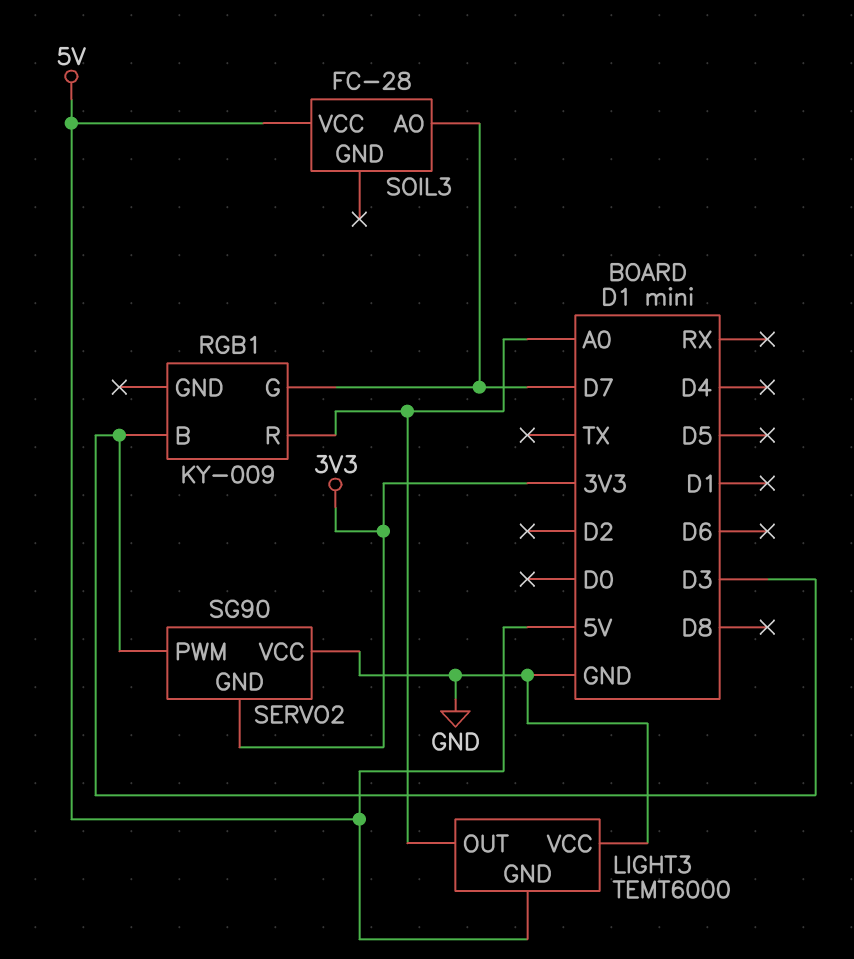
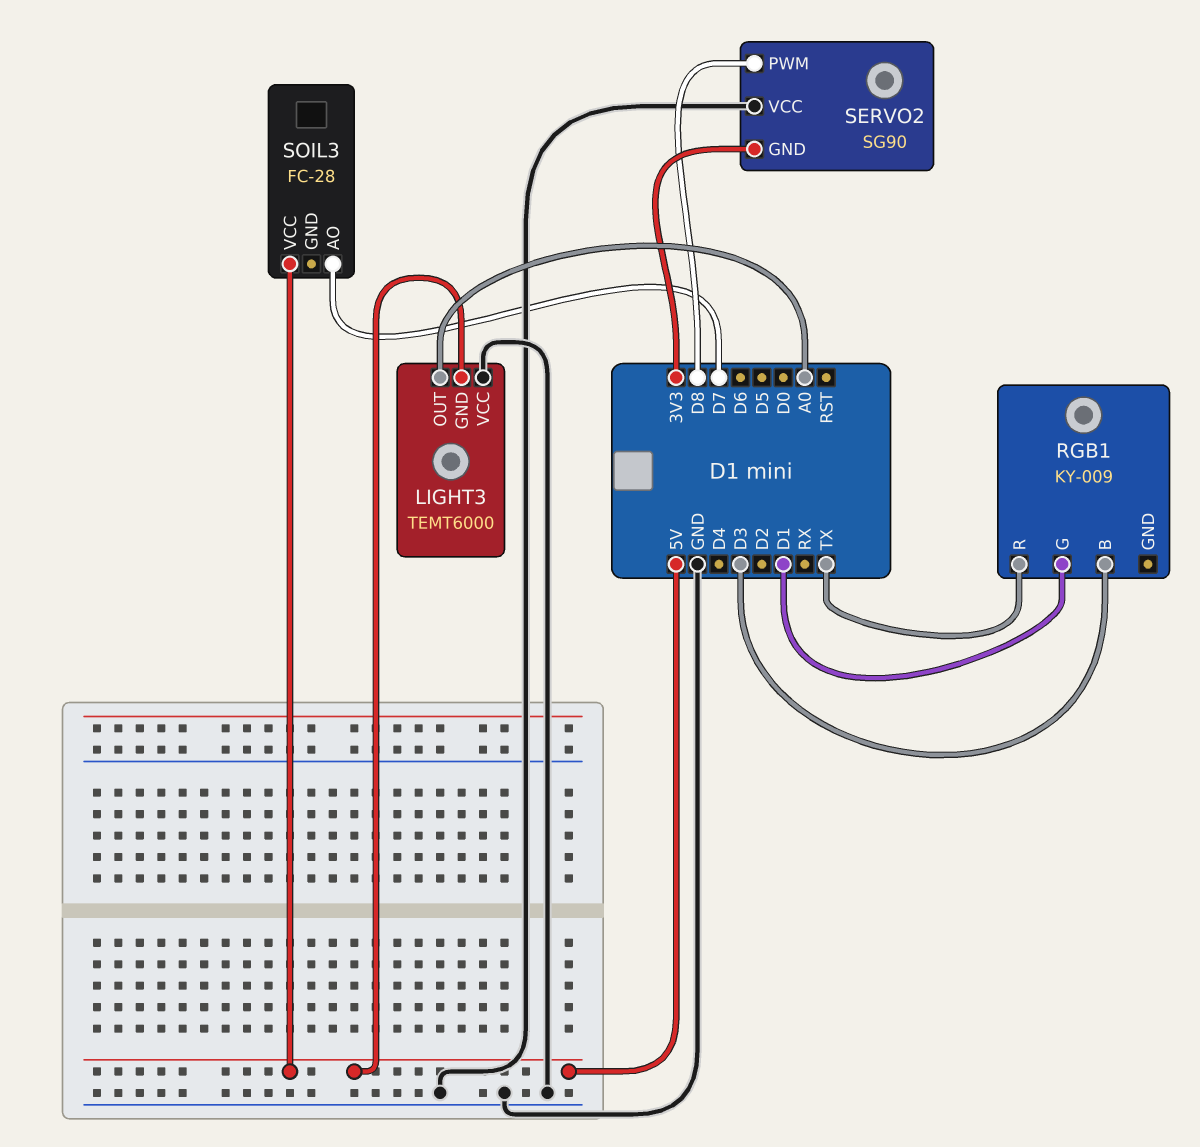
RGB1 pin G: D7 -> D1
RGB1 pin R: A0 -> TX
SERVO2 pin PWM: D3 -> D8

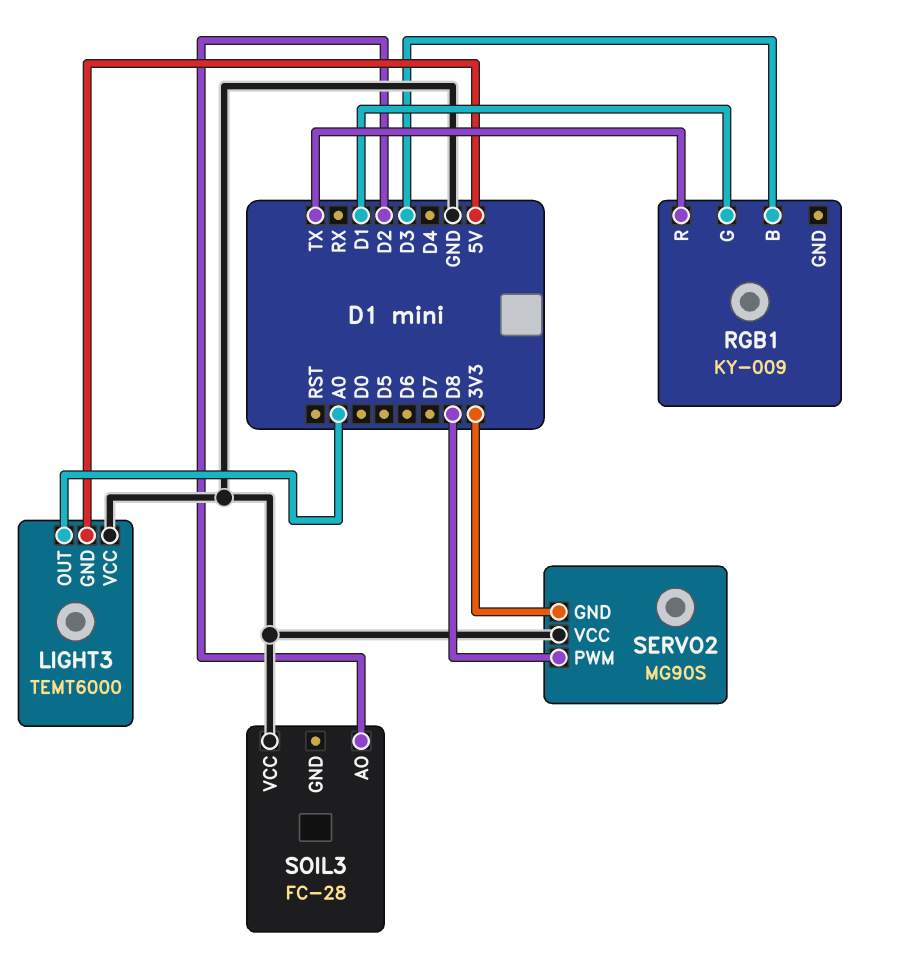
SERVO2: SG90 -> MG90S
SOIL3 pin AO: D7 -> D2
SOIL3 pin VCC: 5V -> GND

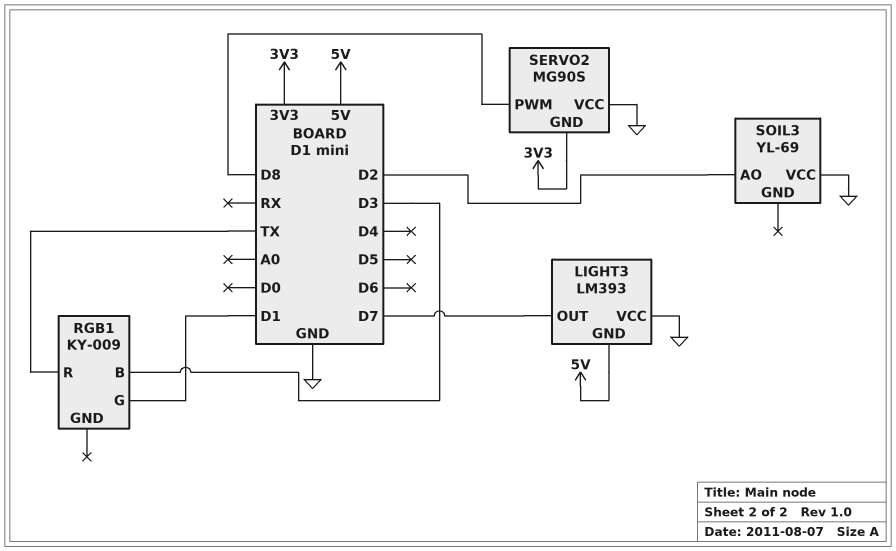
LIGHT3: TEMT6000 -> LM393
LIGHT3 pin OUT: A0 -> D7
SOIL3: FC-28 -> YL-69

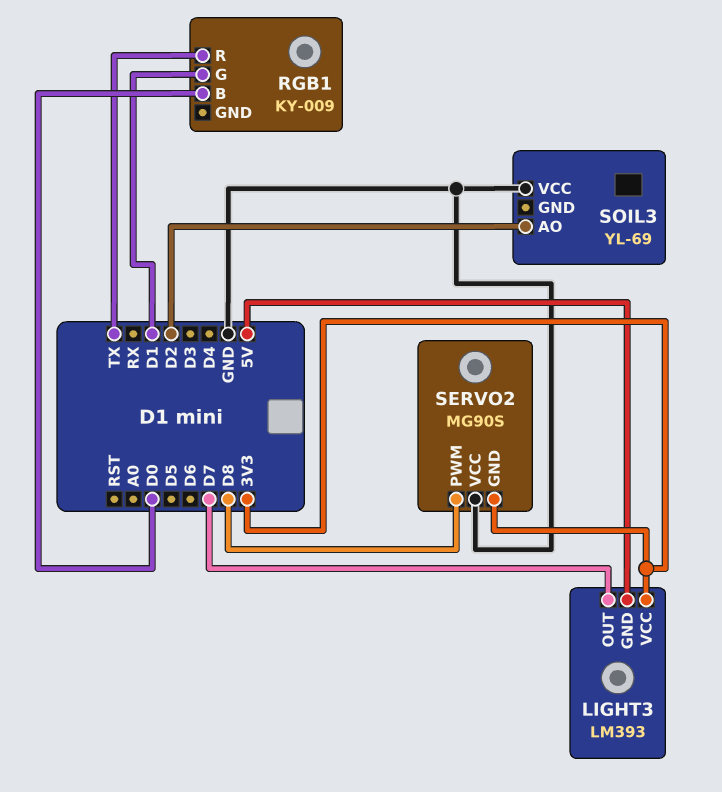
LIGHT3 pin VCC: GND -> 3V3
RGB1 pin B: D3 -> D0

